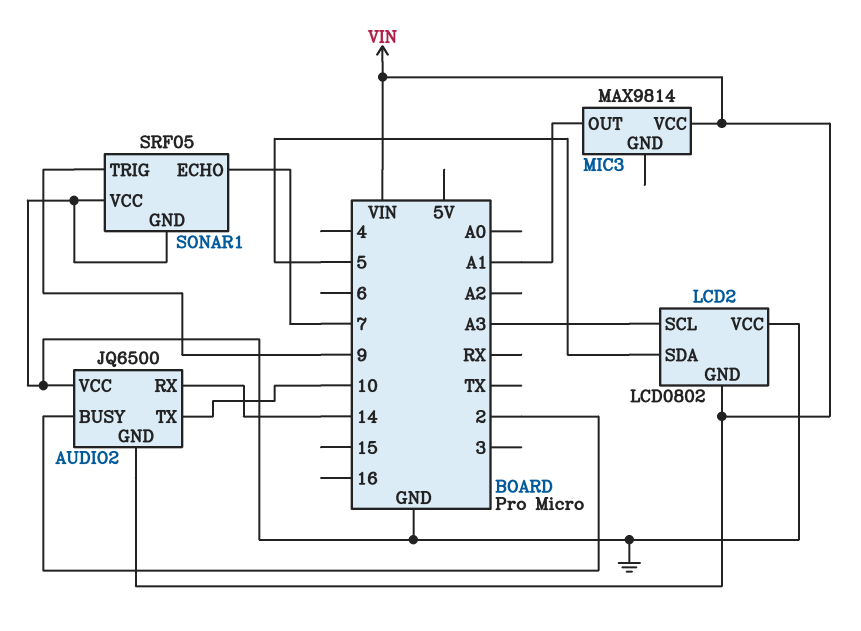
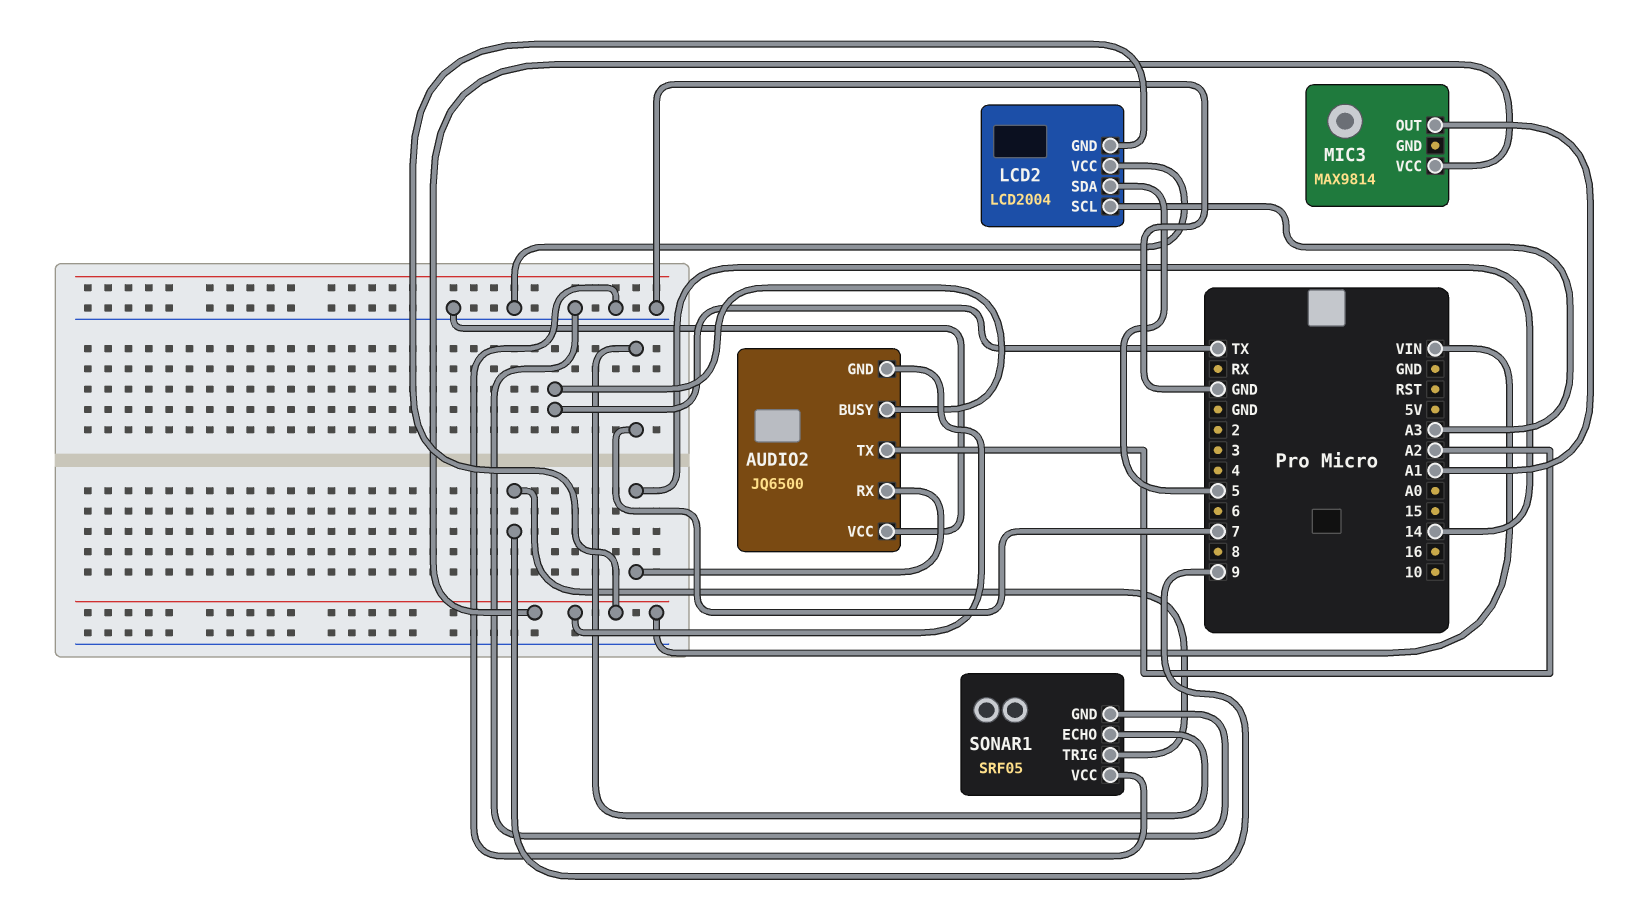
AUDIO2 pin BUSY: 2 -> TX
AUDIO2 pin TX: 10 -> A2
LCD2: LCD0802 -> LCD2004

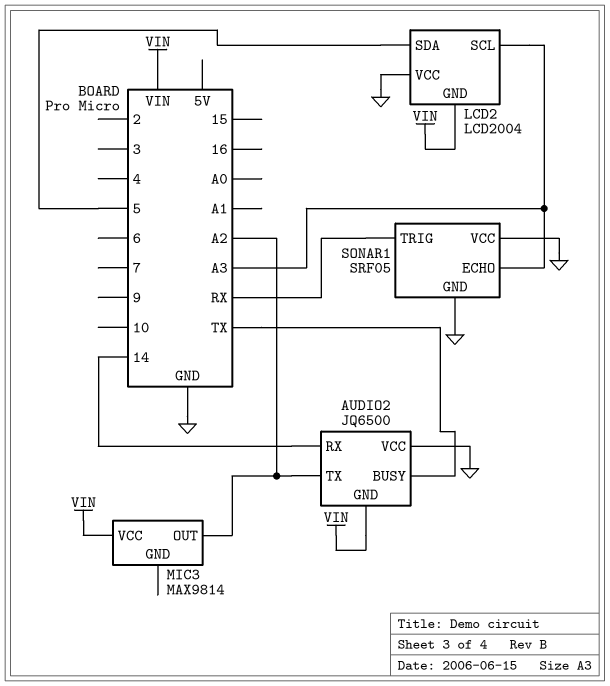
MIC3 pin OUT: A1 -> A2
SONAR1 pin ECHO: 7 -> A3
SONAR1 pin TRIG: 9 -> RX

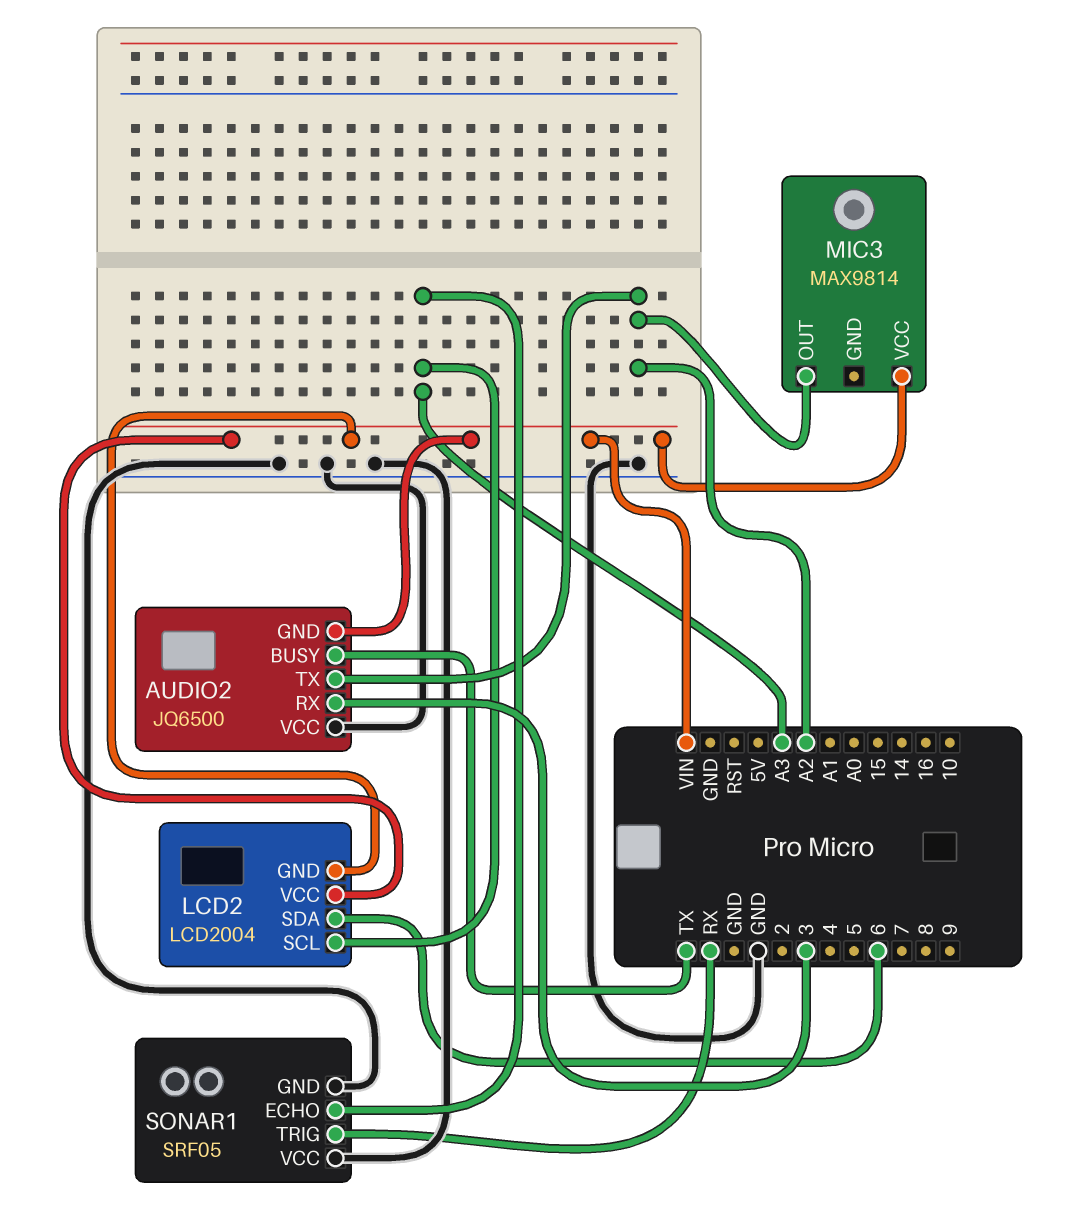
AUDIO2 pin RX: 14 -> 3
LCD2 pin SDA: 5 -> 6
LCD2 pin VCC: GND -> VIN

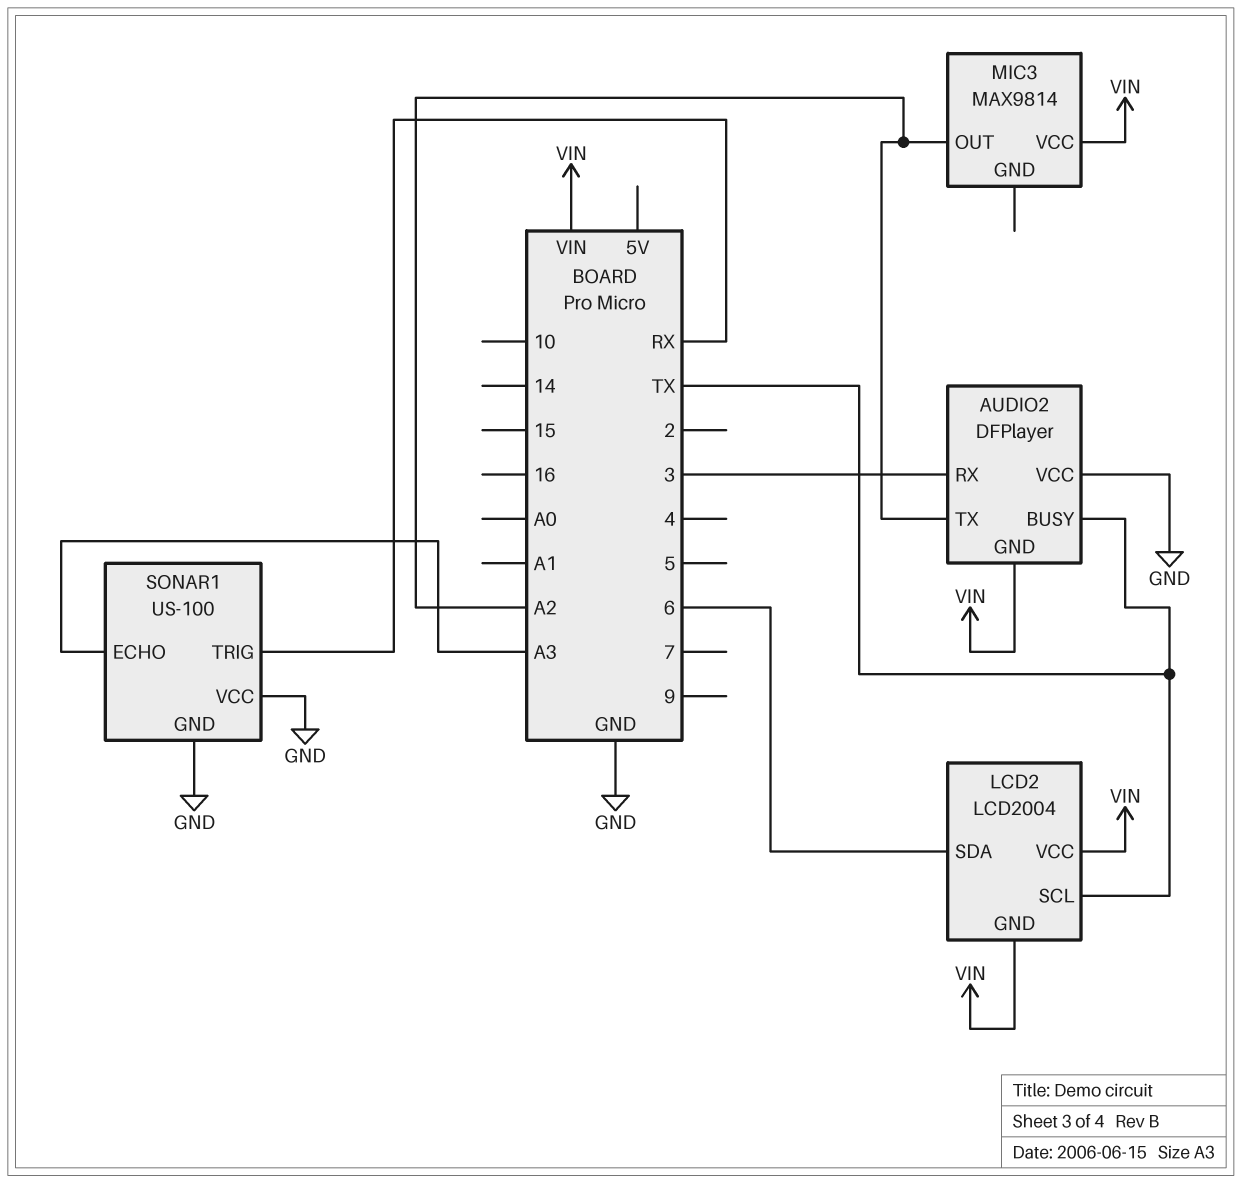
AUDIO2: JQ6500 -> DFPlayer
LCD2 pin SCL: A3 -> TX
SONAR1: SRF05 -> US-100

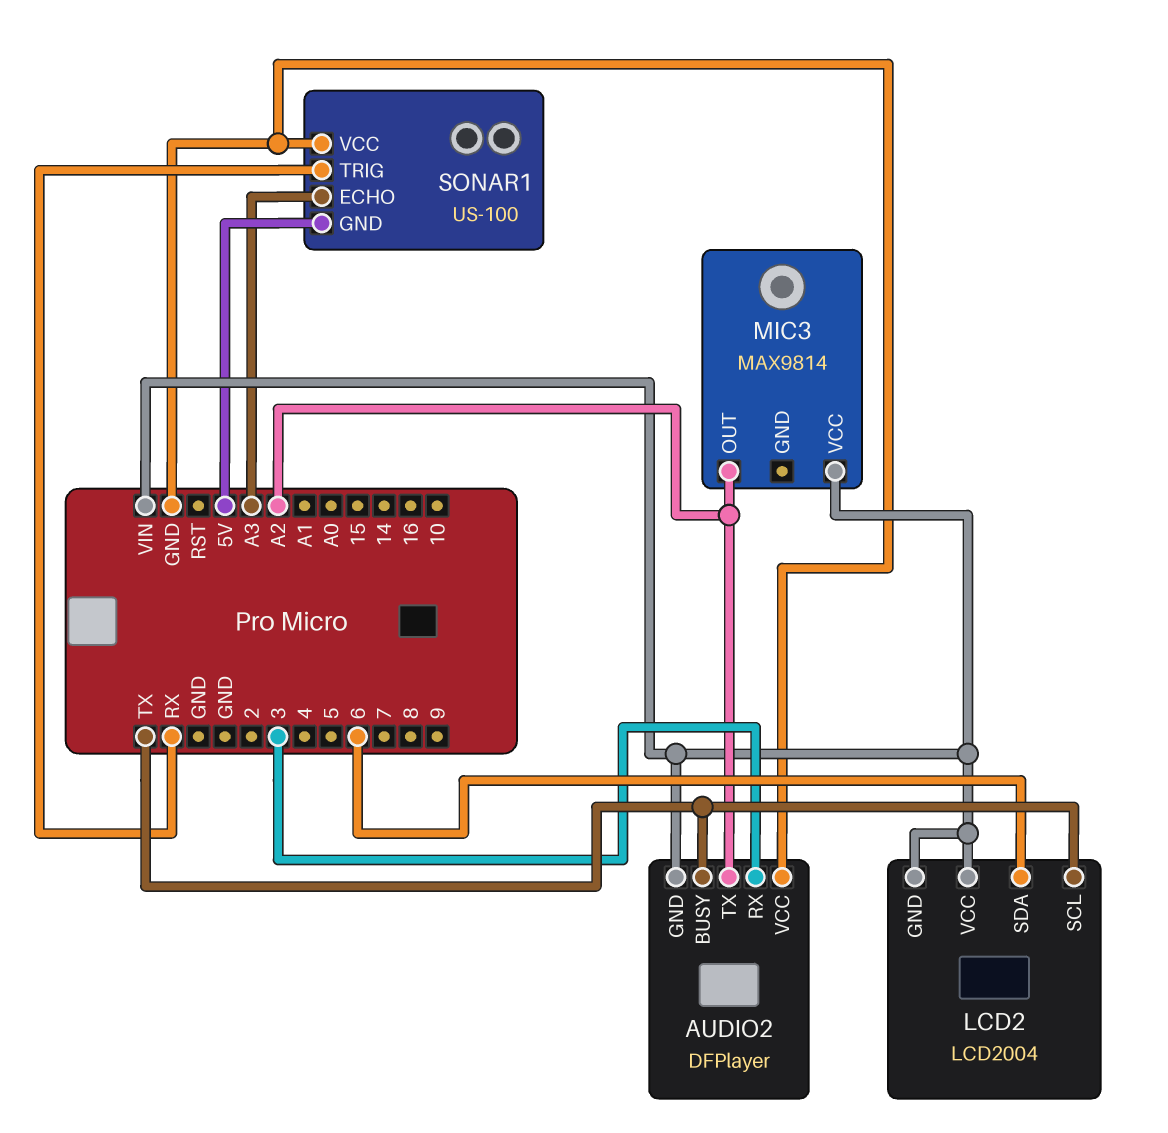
SONAR1 pin GND: GND -> 5V

